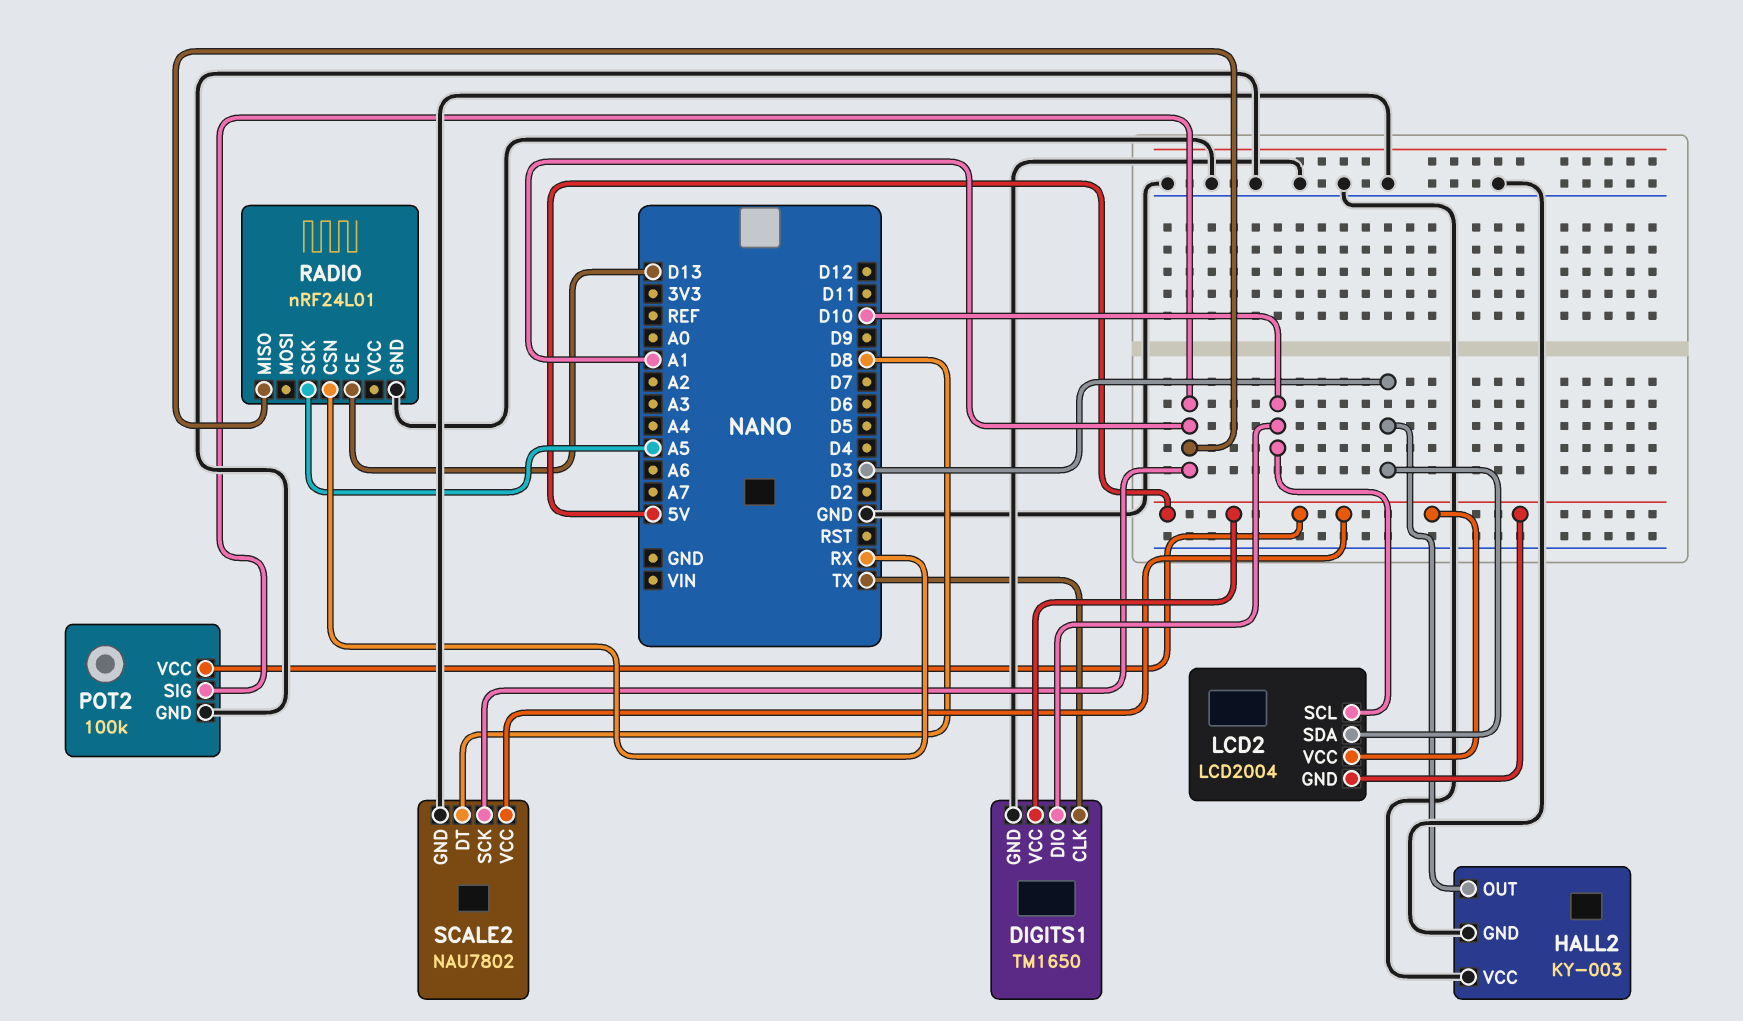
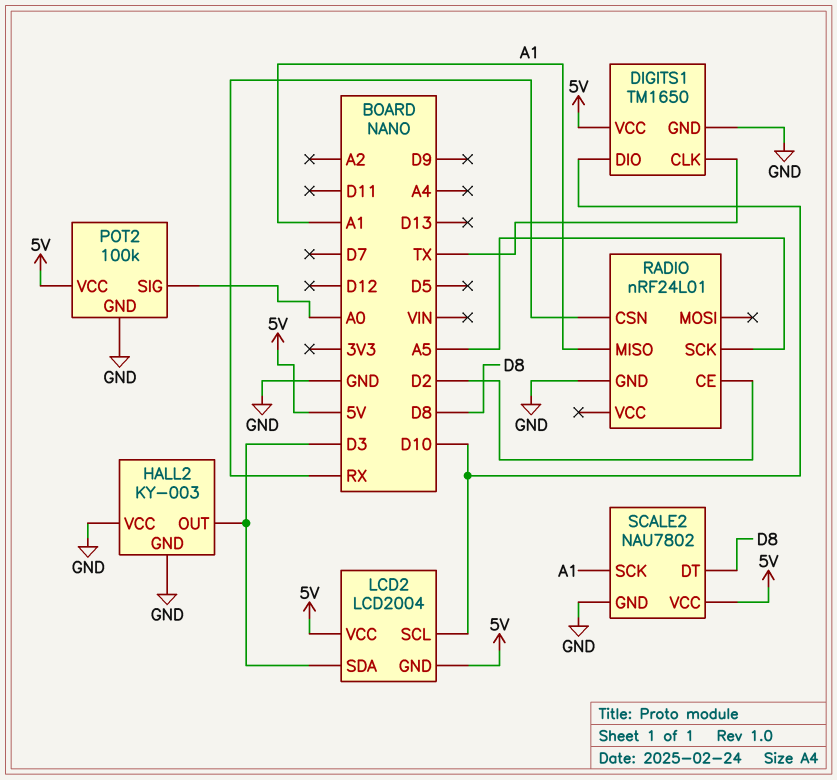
POT2 pin SIG: A1 -> A0
RADIO pin CE: D13 -> D2

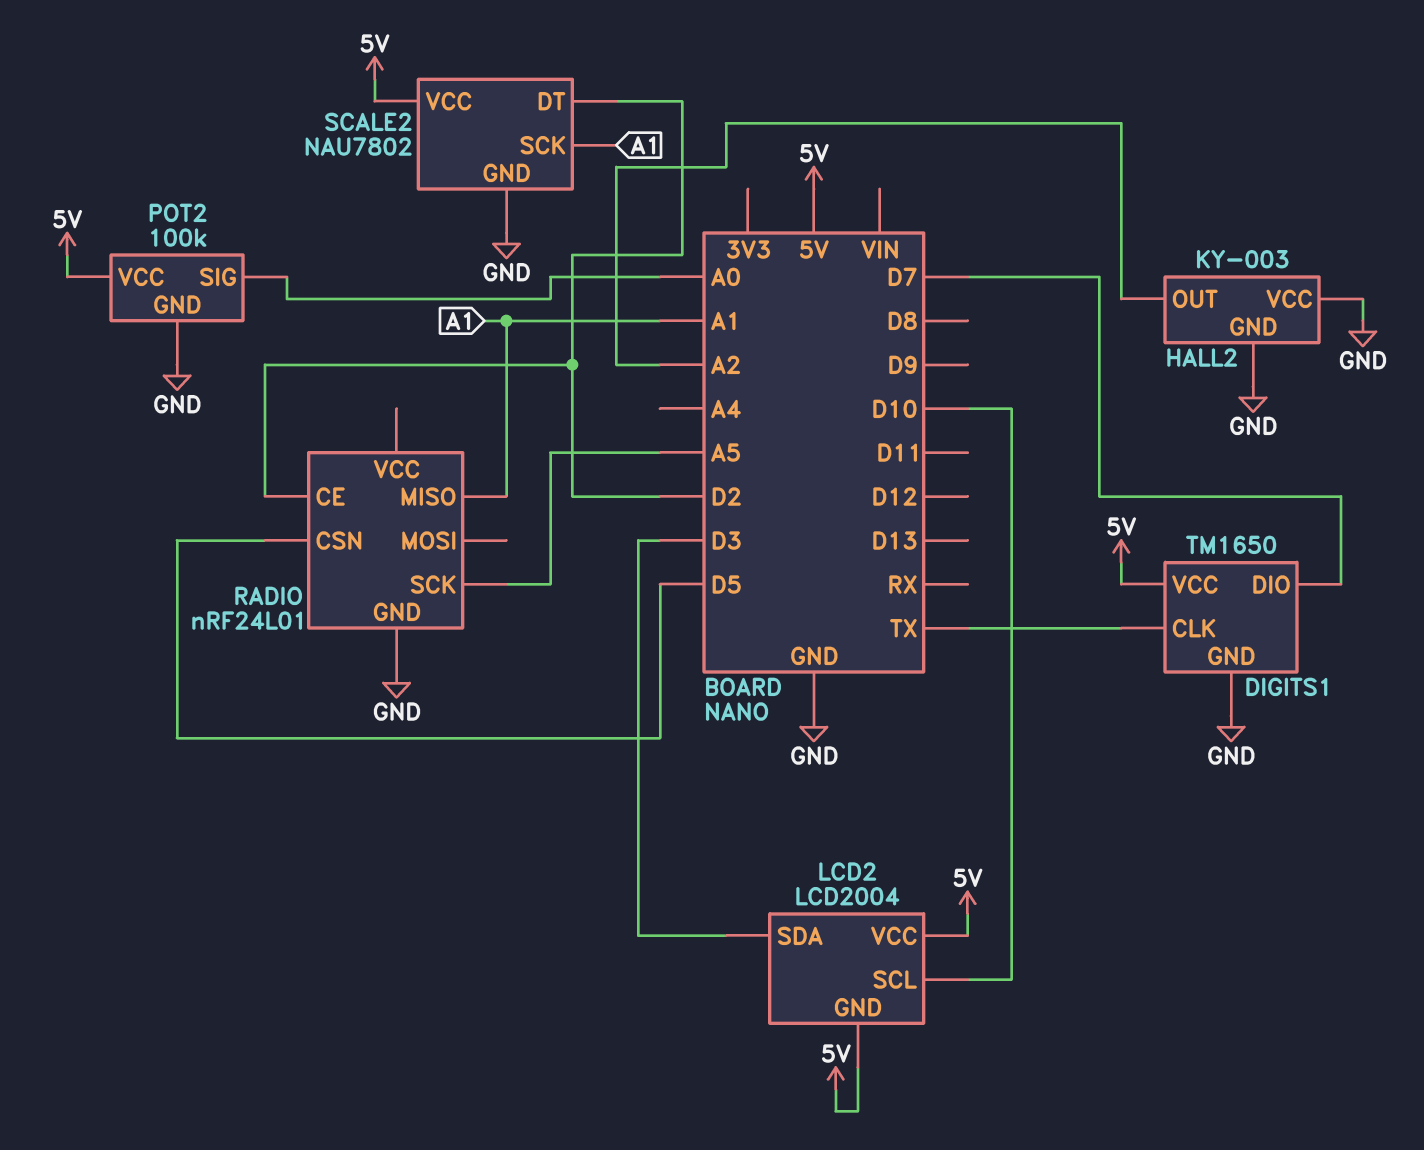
DIGITS1 pin DIO: D10 -> D7
HALL2 pin OUT: D3 -> A2
RADIO pin CSN: RX -> D5
SCALE2 pin DT: D8 -> D2

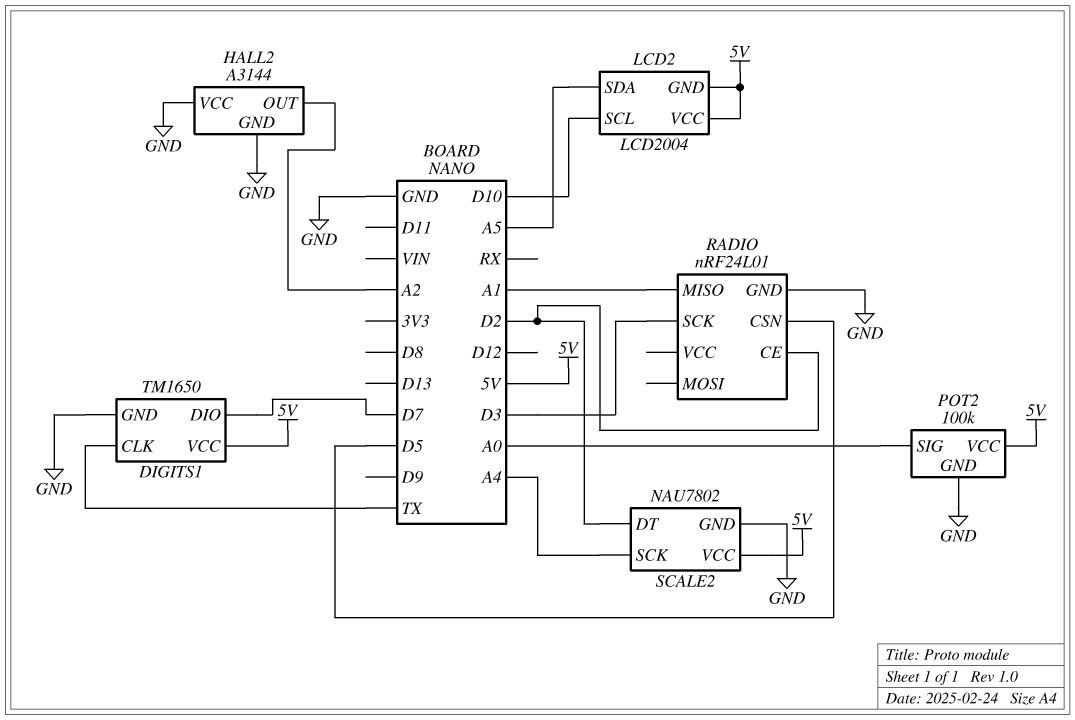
HALL2: KY-003 -> A3144
LCD2 pin SDA: D3 -> A5
RADIO pin SCK: A5 -> D3
SCALE2 pin SCK: A1 -> A4

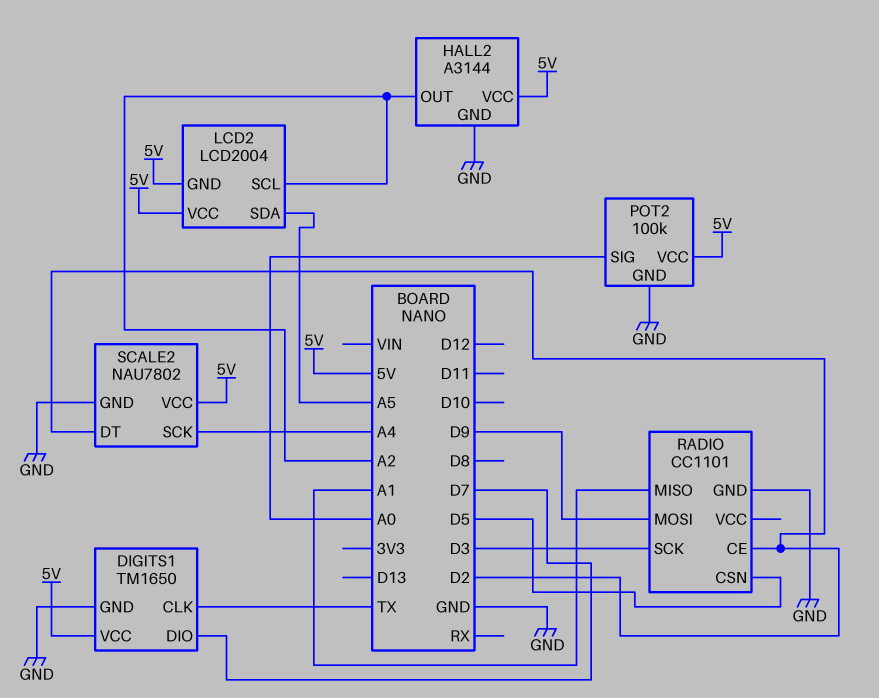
HALL2 pin VCC: GND -> 5V
LCD2 pin SCL: D10 -> A2
RADIO: nRF24L01 -> CC1101
RADIO pin MOSI: none -> D9

